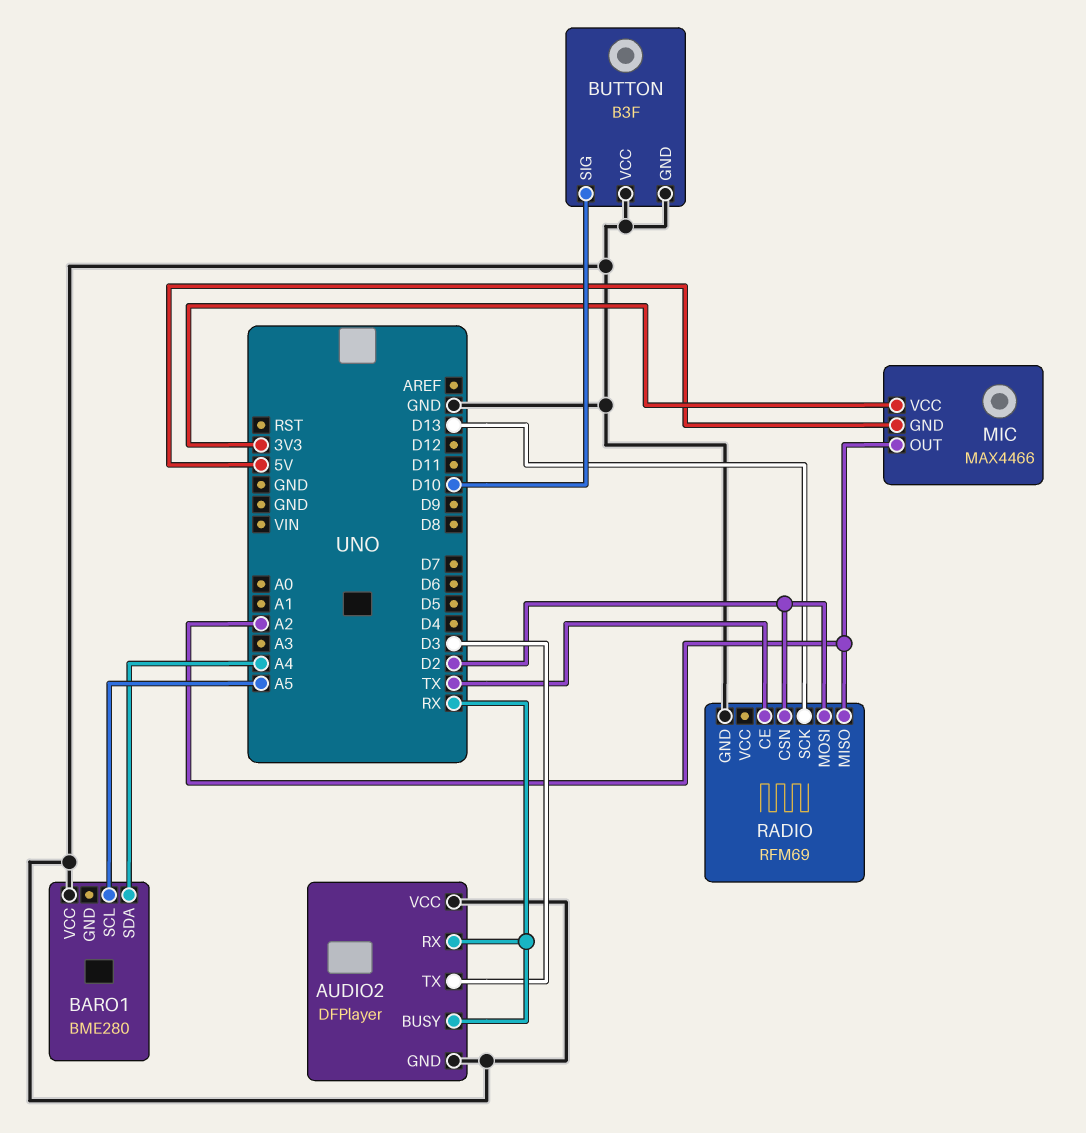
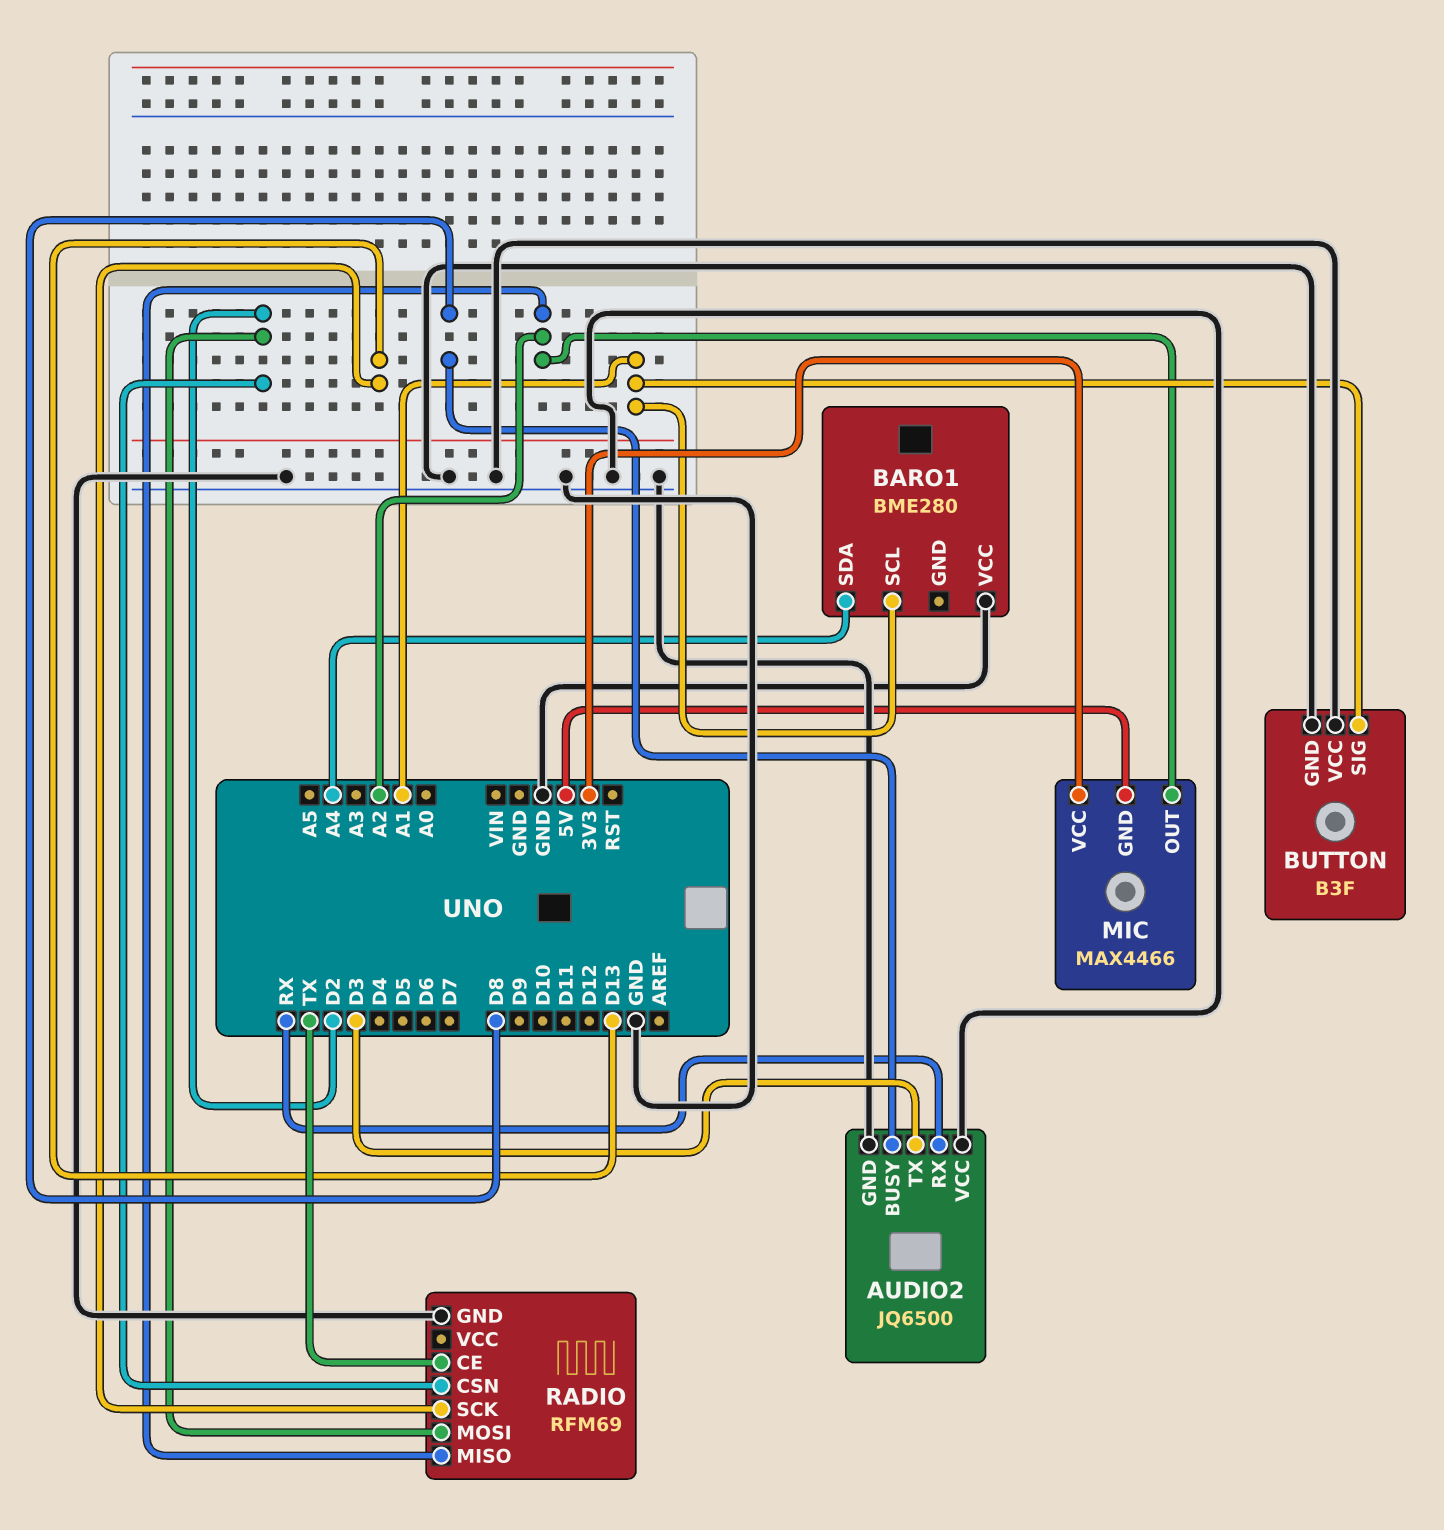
AUDIO2: DFPlayer -> JQ6500
AUDIO2 pin BUSY: RX -> D8
BARO1 pin SCL: A5 -> A1
BUTTON pin SIG: D10 -> A1

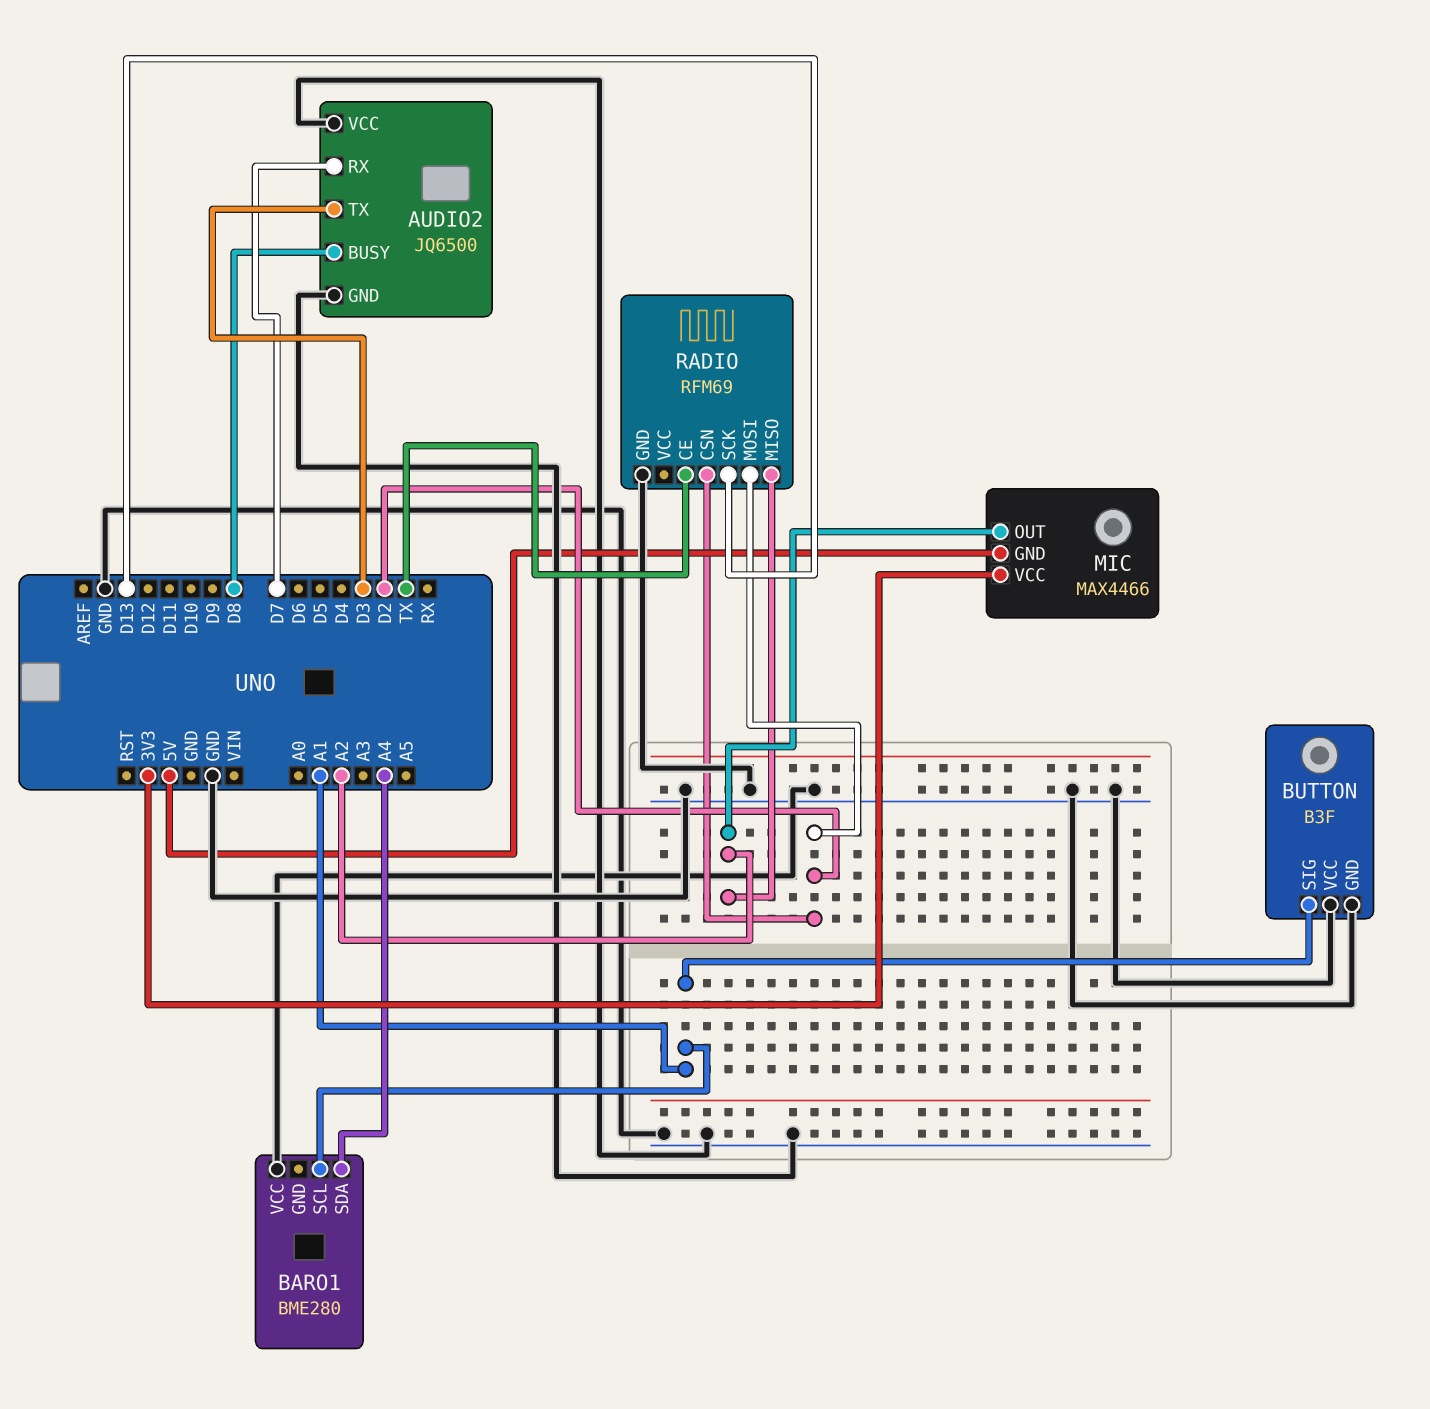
AUDIO2 pin RX: RX -> D7

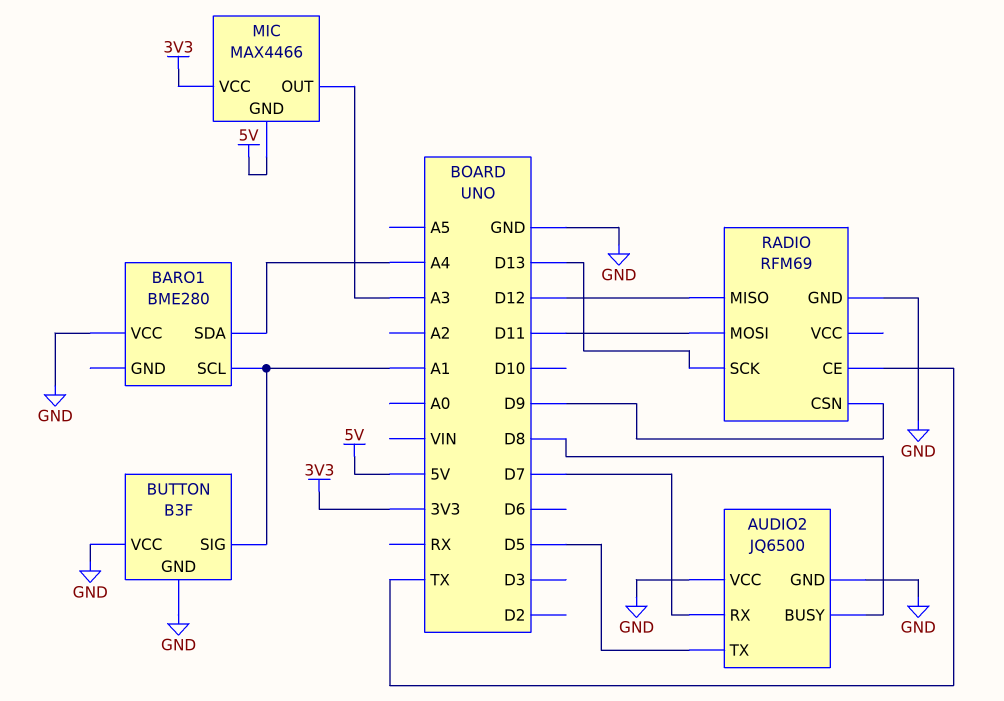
AUDIO2 pin TX: D3 -> D5
MIC pin OUT: A2 -> A3
RADIO pin CSN: D2 -> D9
RADIO pin MISO: A2 -> D12
RADIO pin MOSI: D2 -> D11

